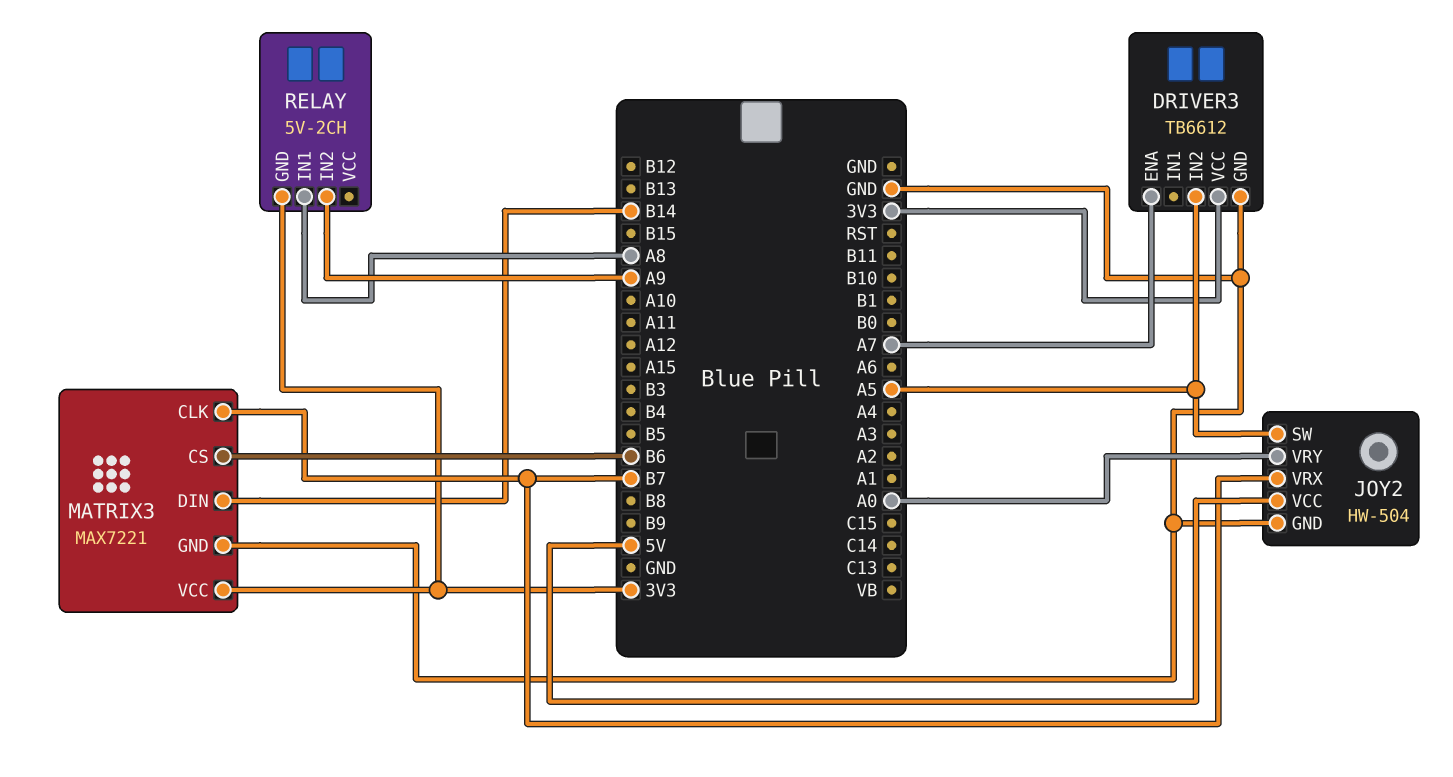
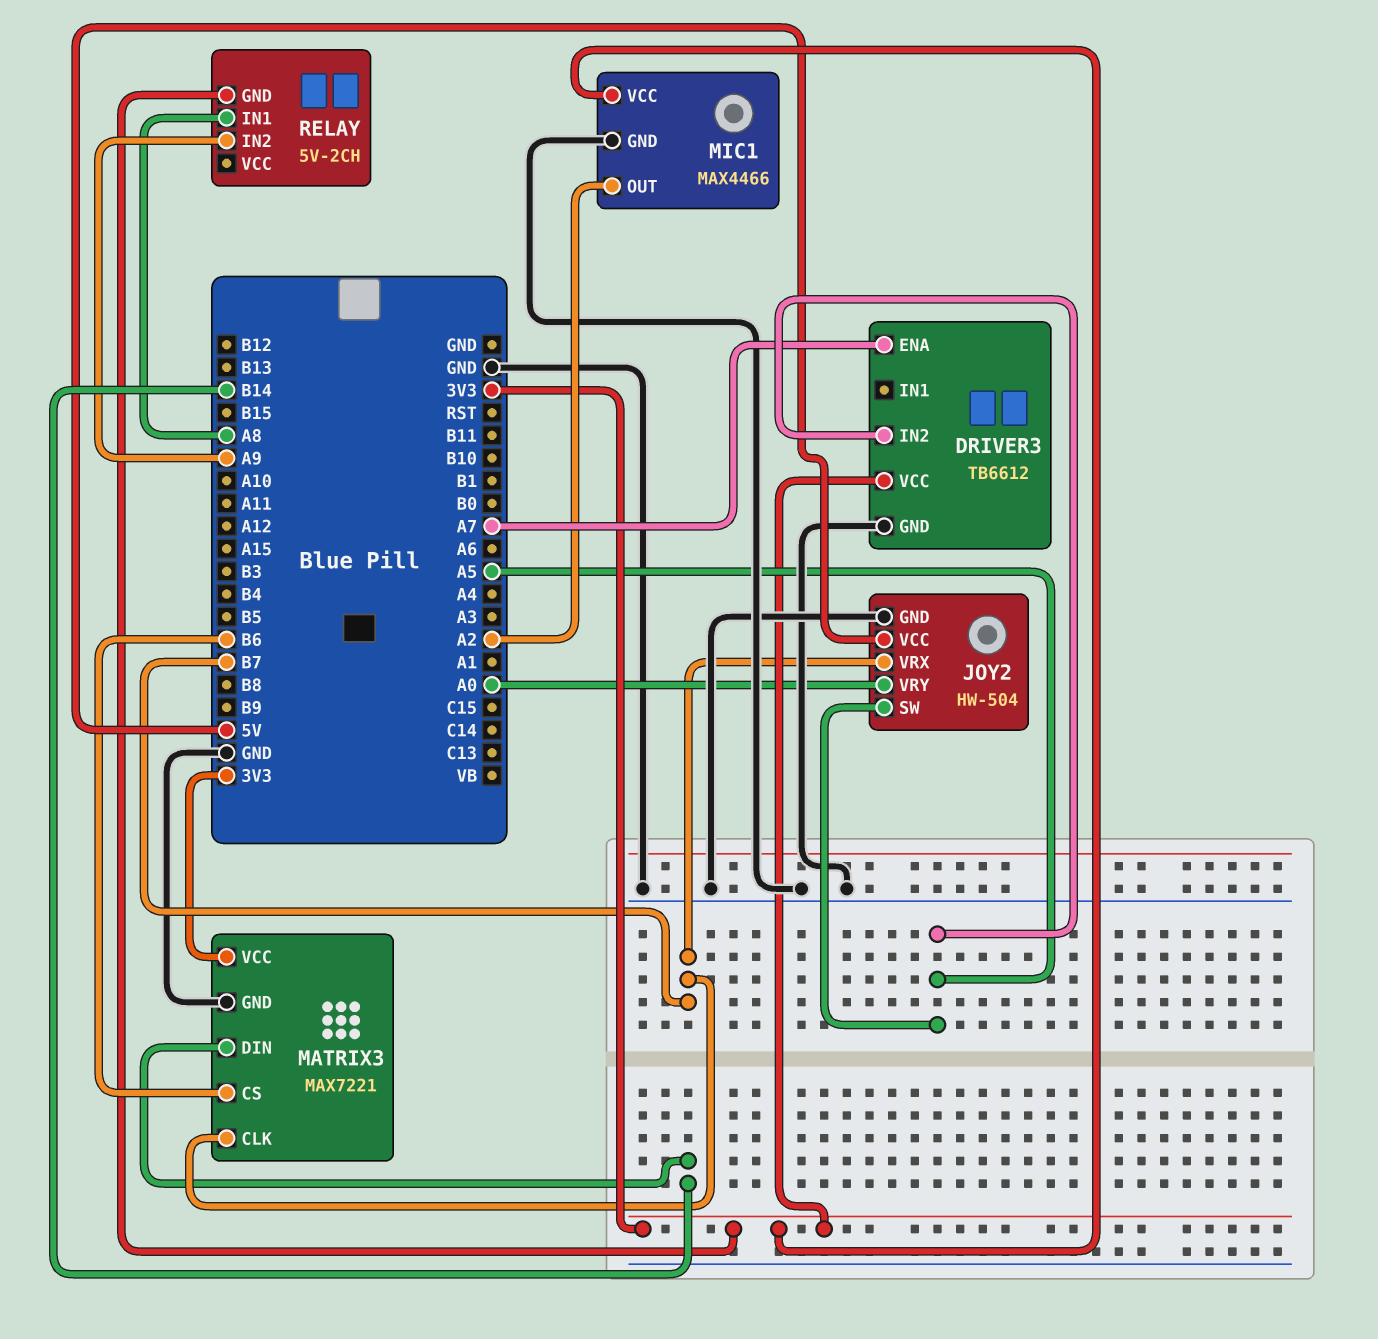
MIC1: none -> MAX4466
MIC1 pin GND: none -> GND
MIC1 pin OUT: none -> A2
MIC1 pin VCC: none -> 3V3

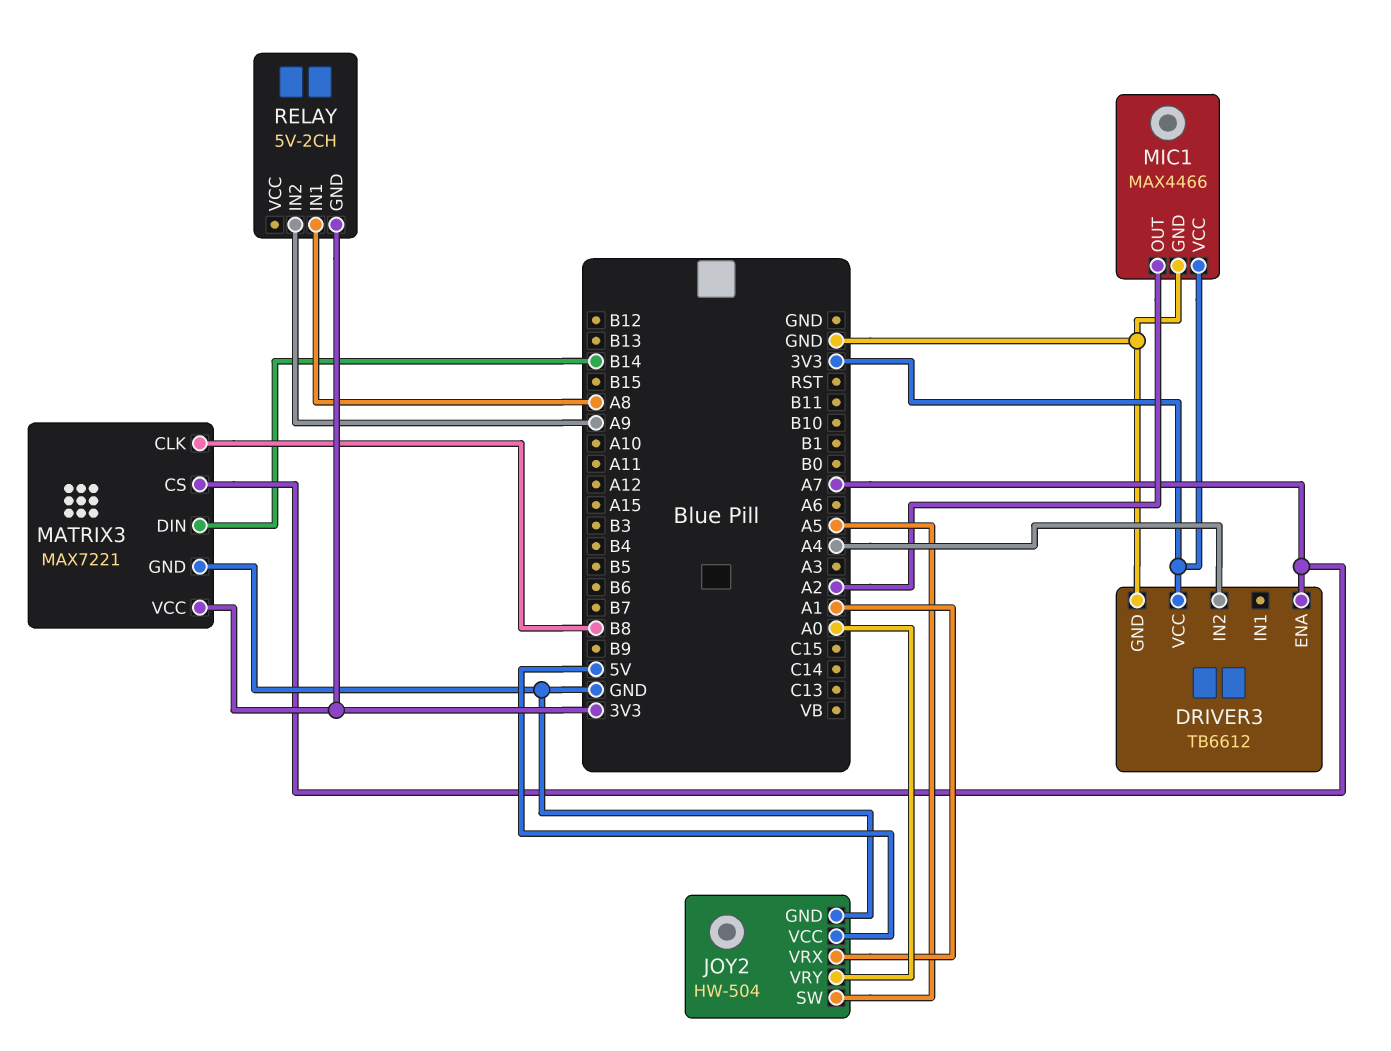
DRIVER3 pin IN2: A5 -> A4
JOY2 pin VRX: B7 -> A1
MATRIX3 pin CLK: B7 -> B8
MATRIX3 pin CS: B6 -> A7

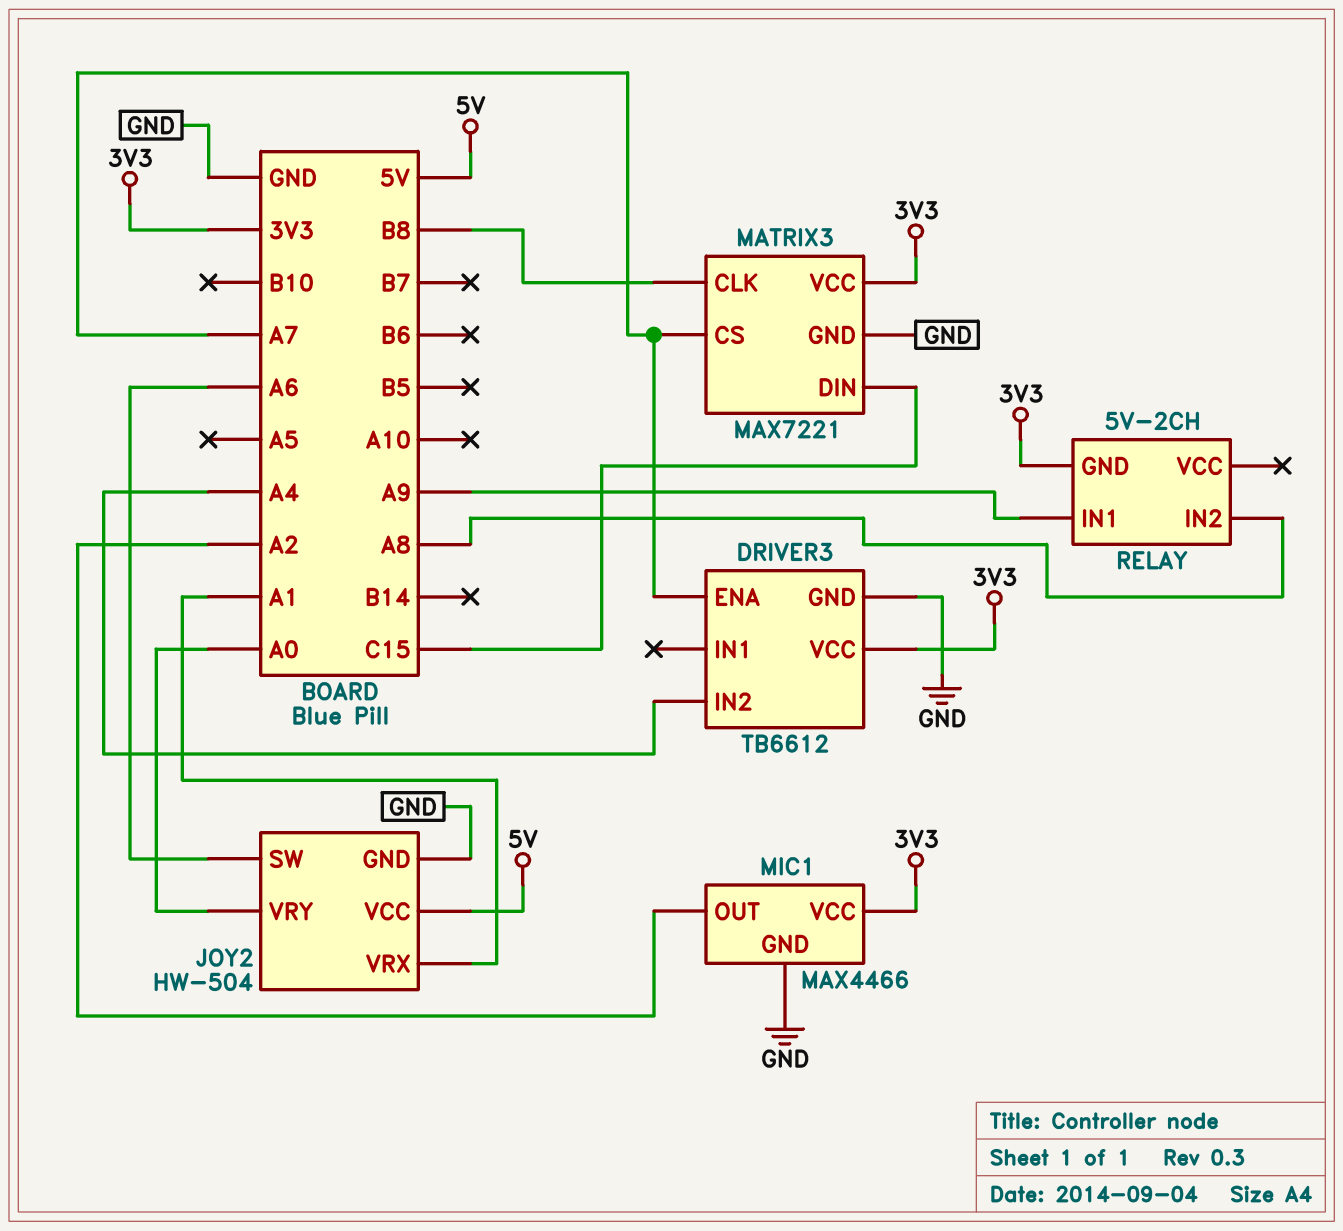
JOY2 pin SW: A5 -> A6
MATRIX3 pin DIN: B14 -> C15
RELAY pin IN1: A8 -> A9
RELAY pin IN2: A9 -> A8

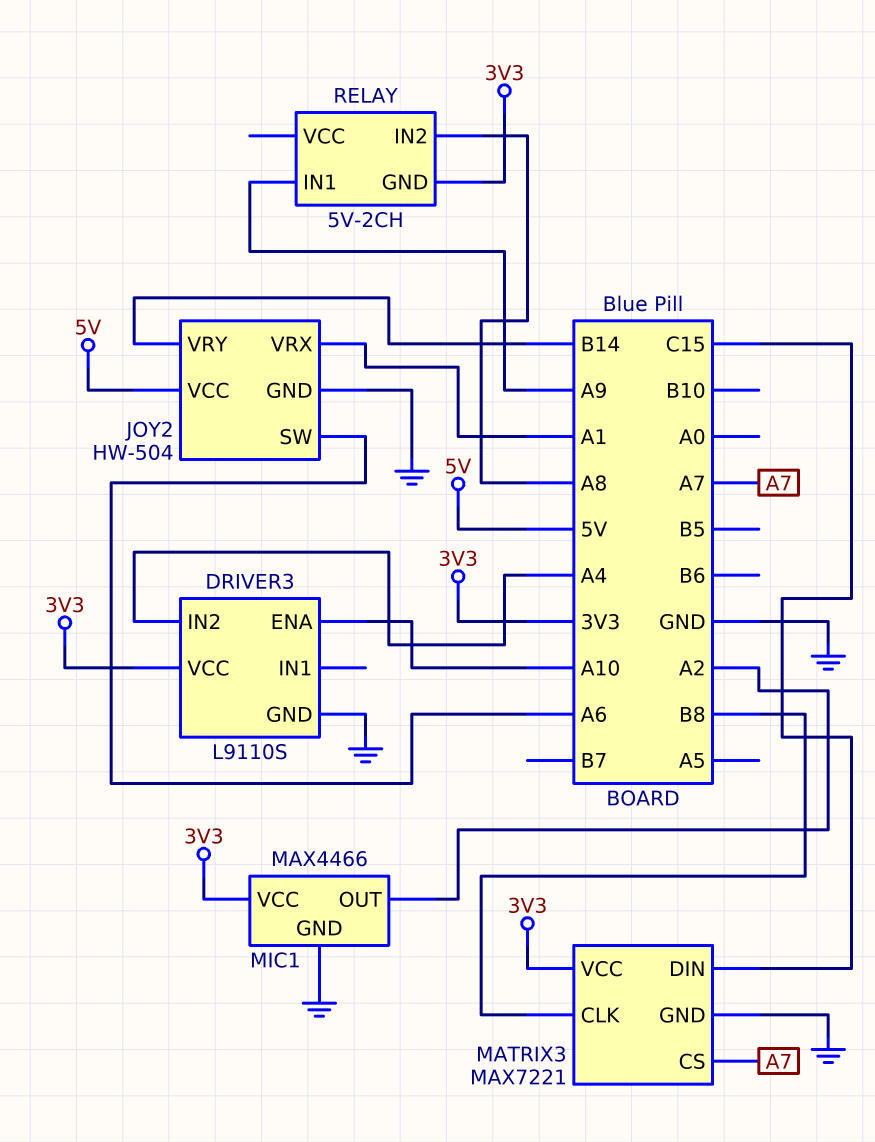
DRIVER3: TB6612 -> L9110S
DRIVER3 pin ENA: A7 -> A10
JOY2 pin VRY: A0 -> B14

